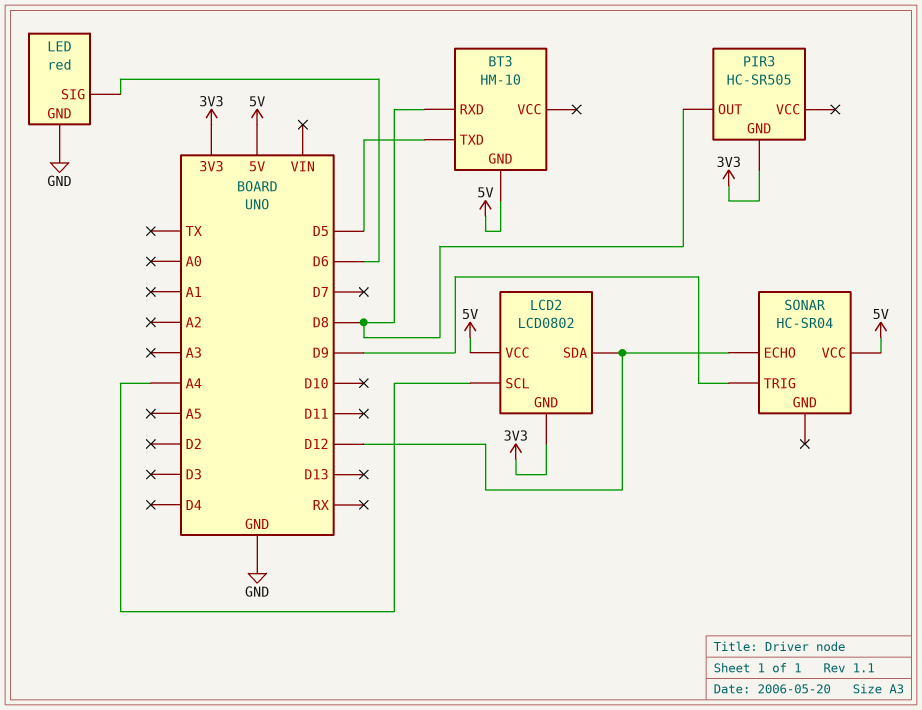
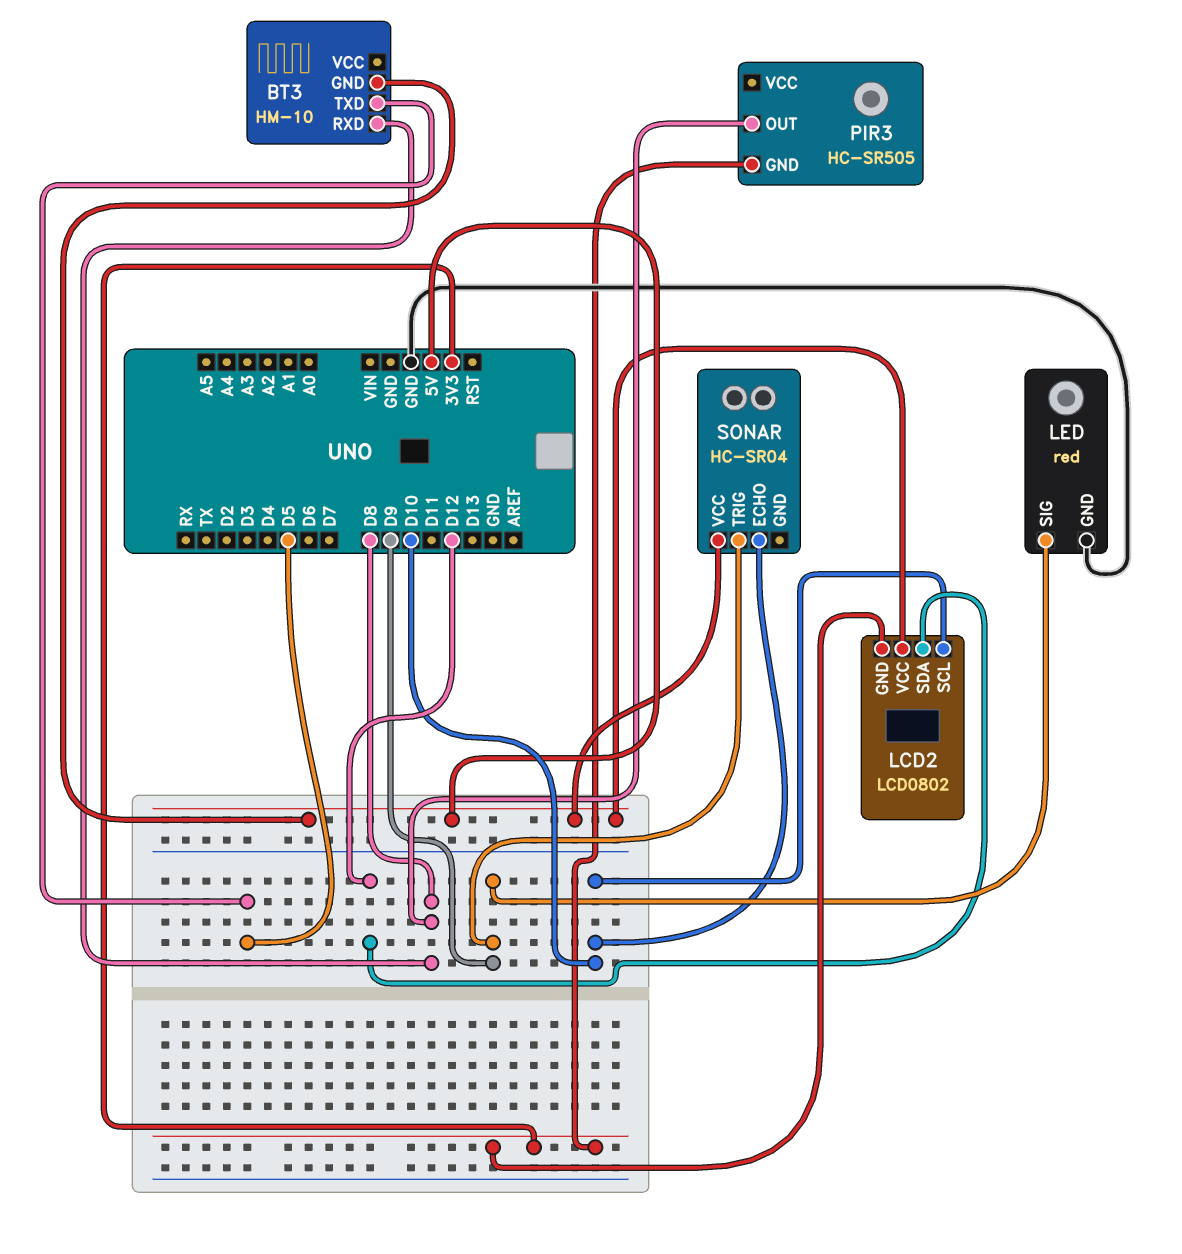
LCD2 pin SCL: A4 -> D10
LED pin SIG: D6 -> D9
SONAR pin ECHO: D12 -> D10

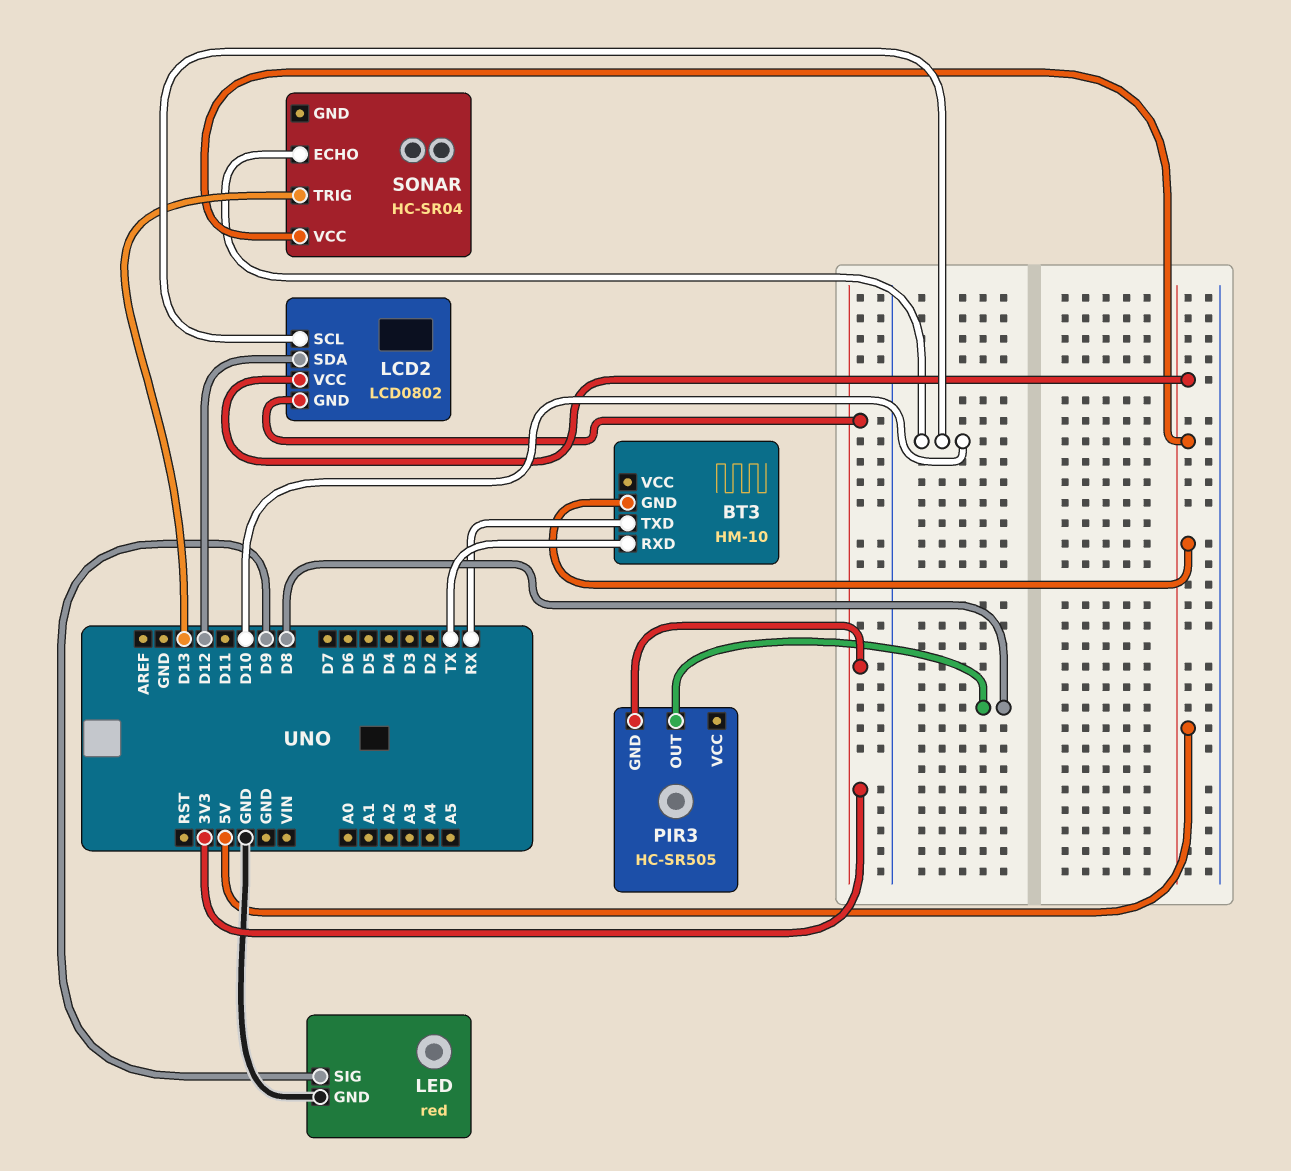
BT3 pin RXD: D8 -> TX
BT3 pin TXD: D5 -> RX
SONAR pin TRIG: D9 -> D13

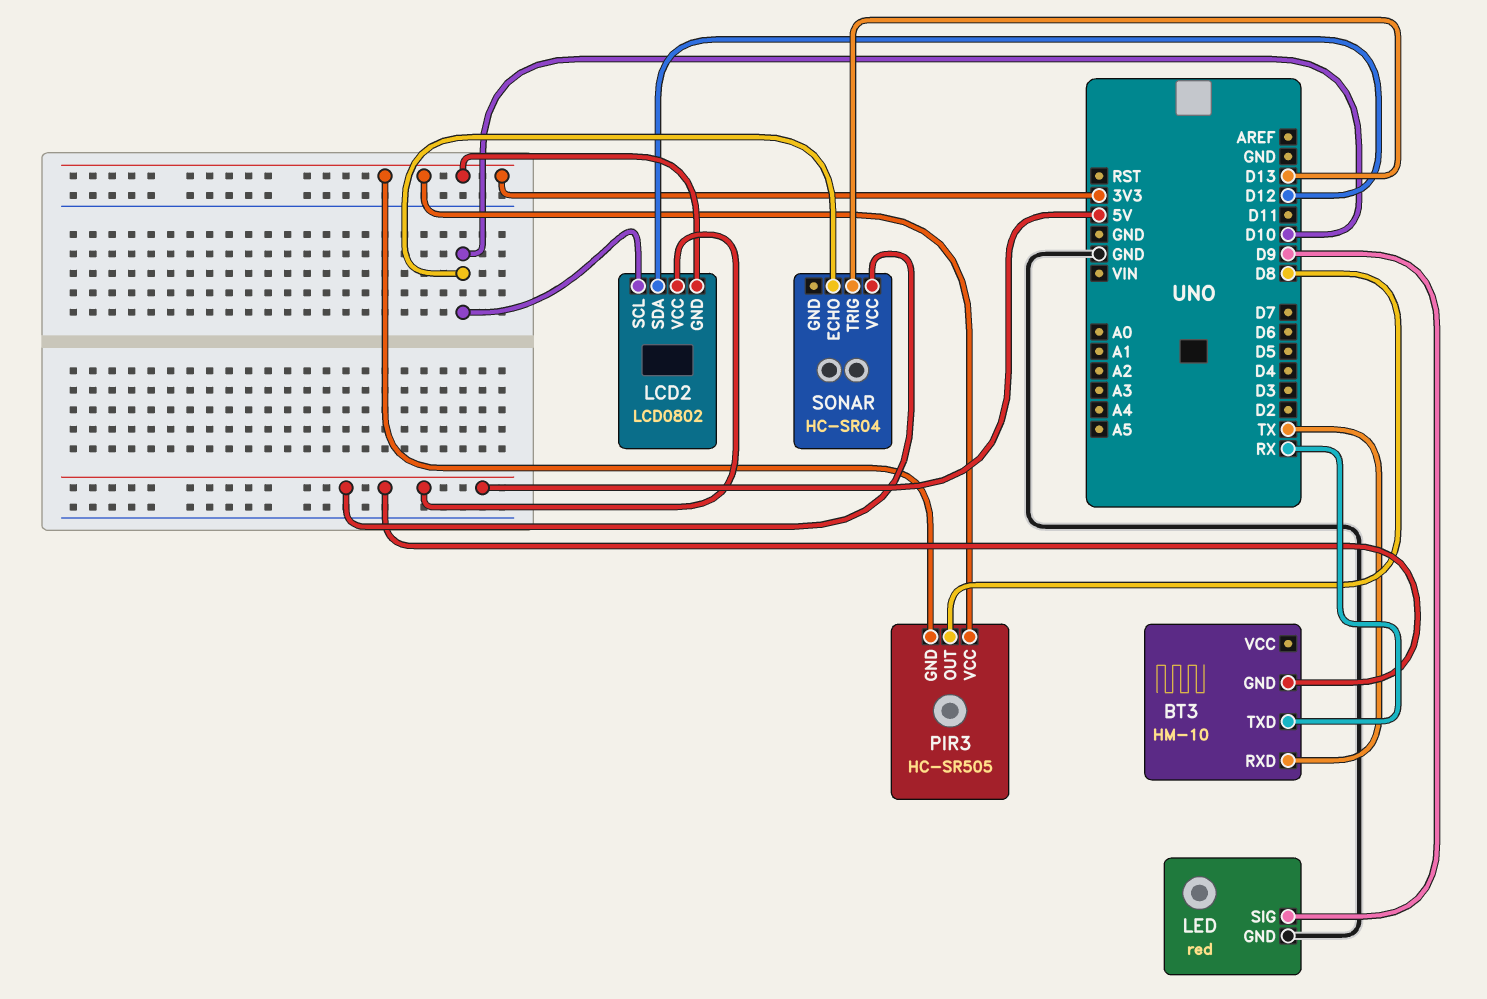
PIR3 pin VCC: none -> 3V3

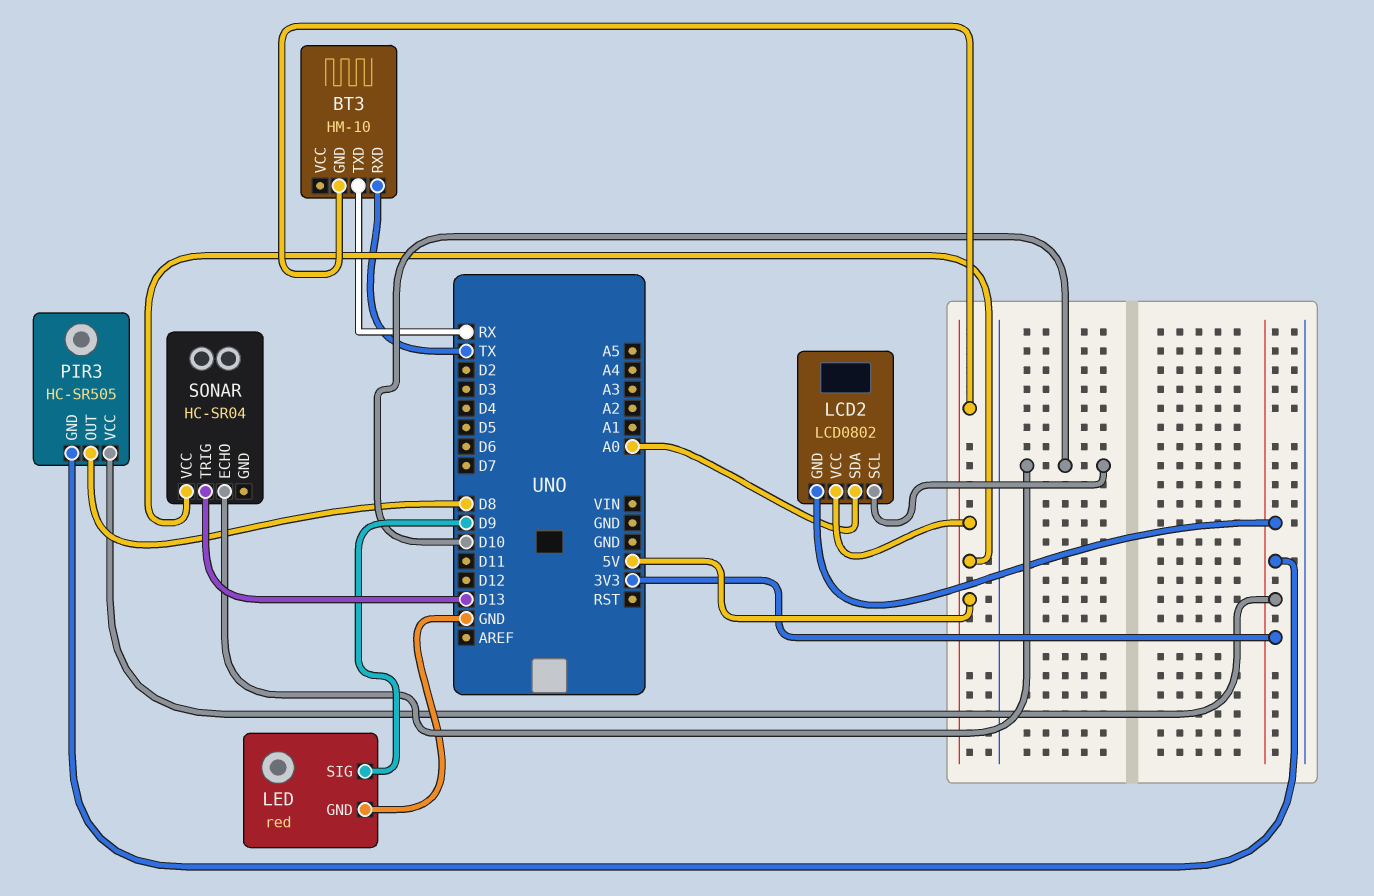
LCD2 pin SDA: D12 -> A0

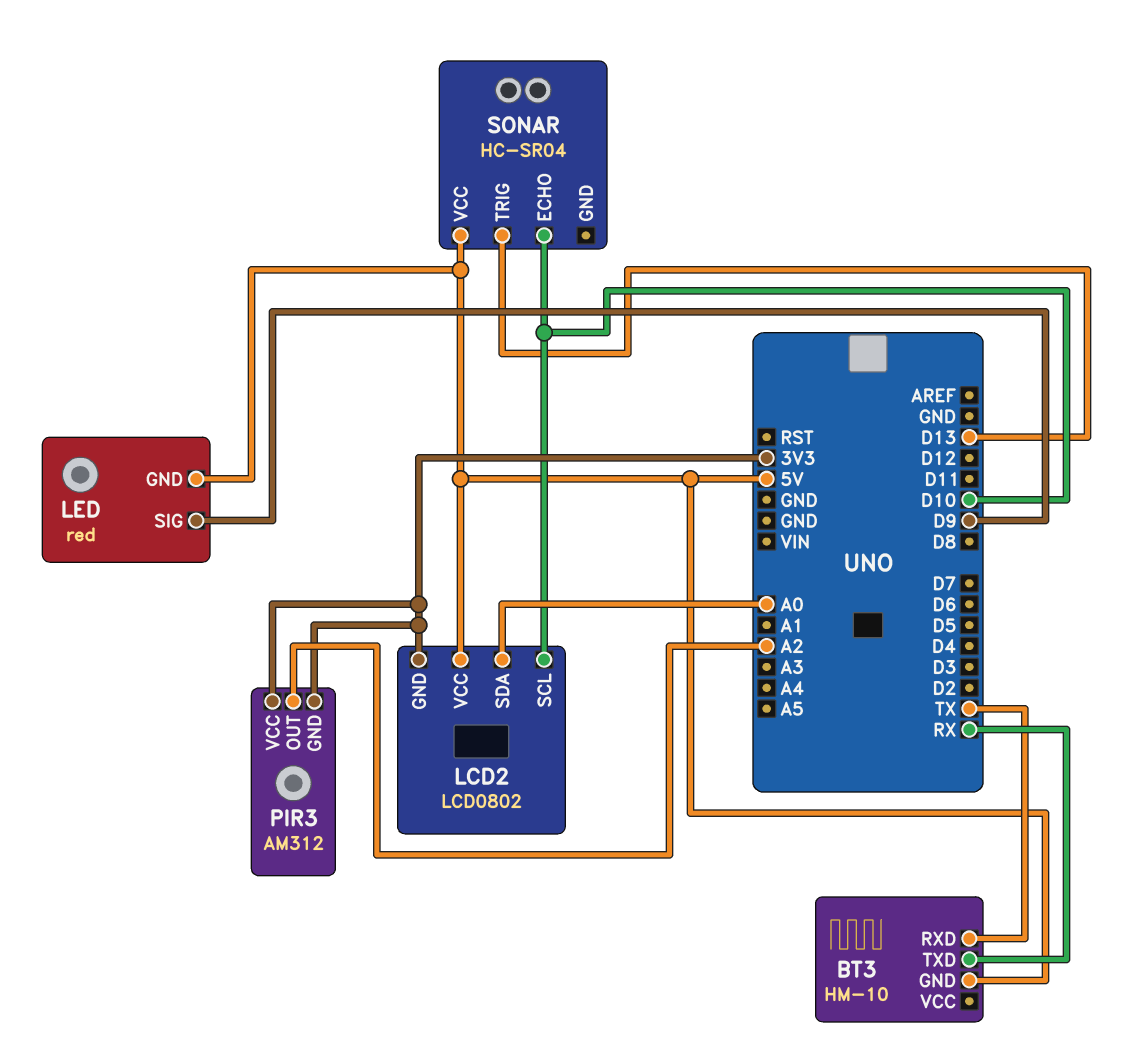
LED pin GND: GND -> 5V
PIR3: HC-SR505 -> AM312
PIR3 pin OUT: D8 -> A2

